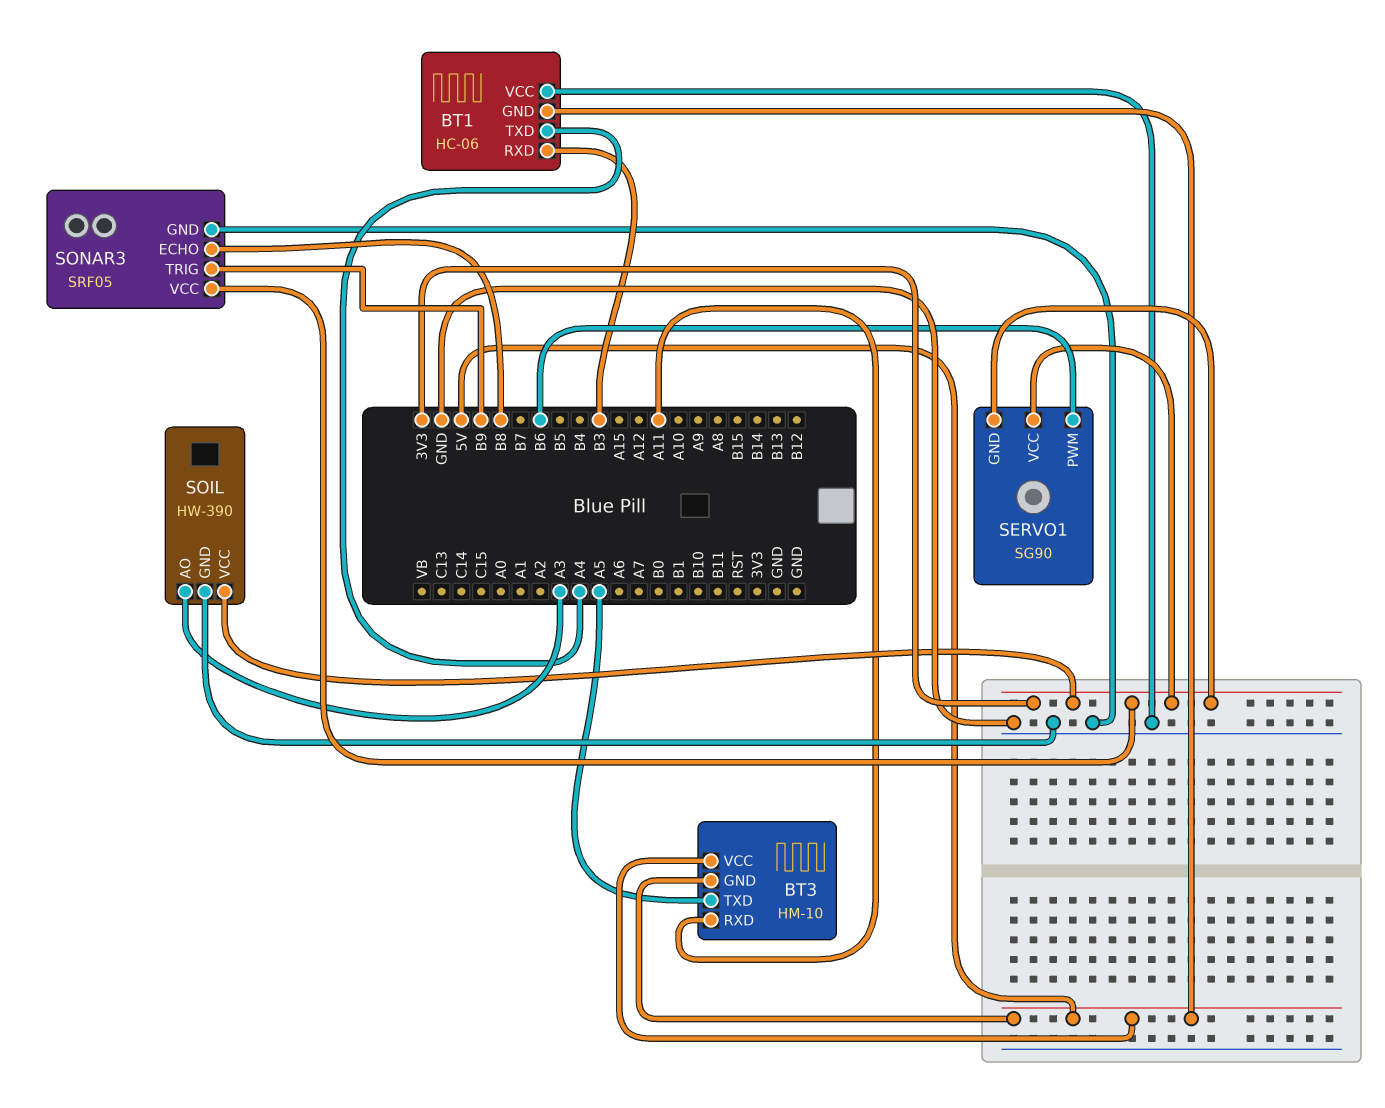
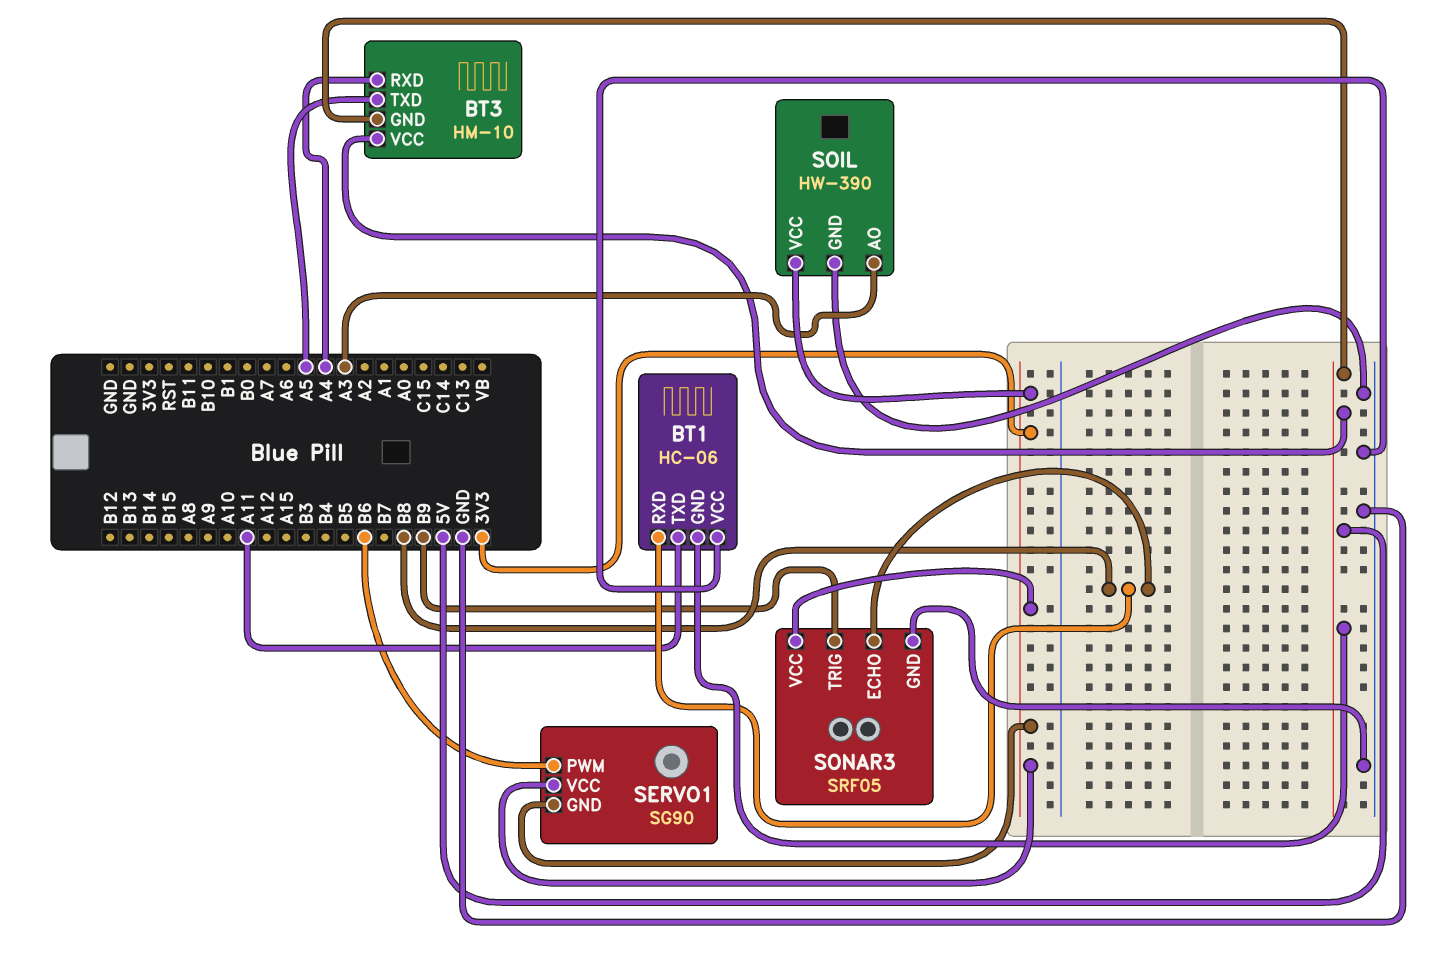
BT1 pin RXD: B3 -> B8
BT1 pin TXD: A4 -> A11
BT3 pin RXD: A11 -> A4

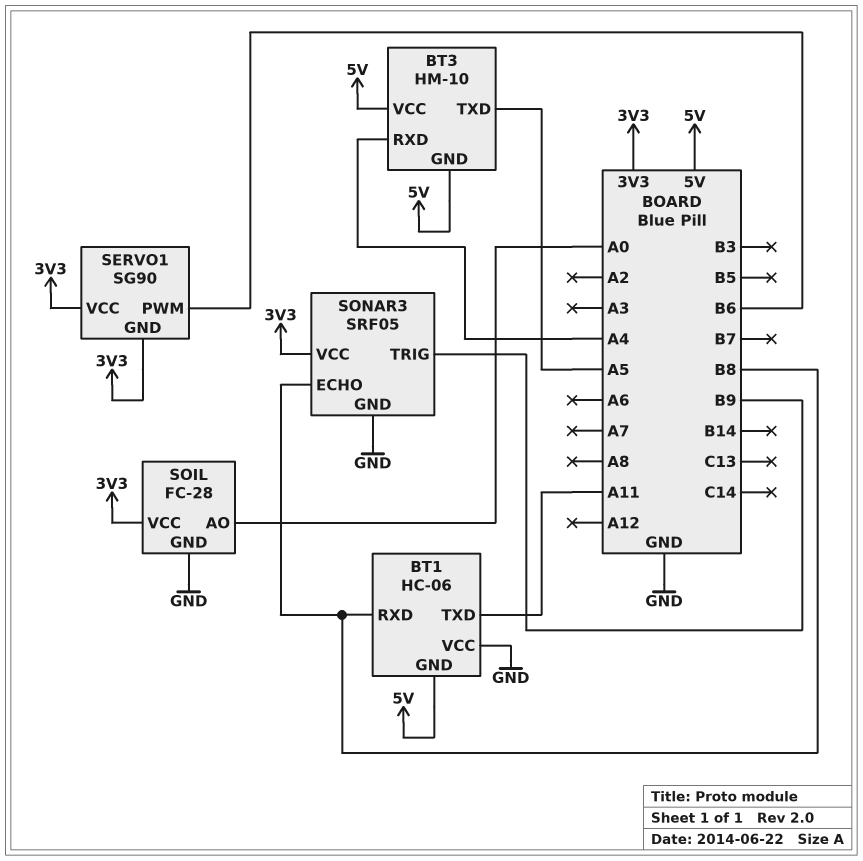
SOIL: HW-390 -> FC-28
SOIL pin AO: A3 -> A0

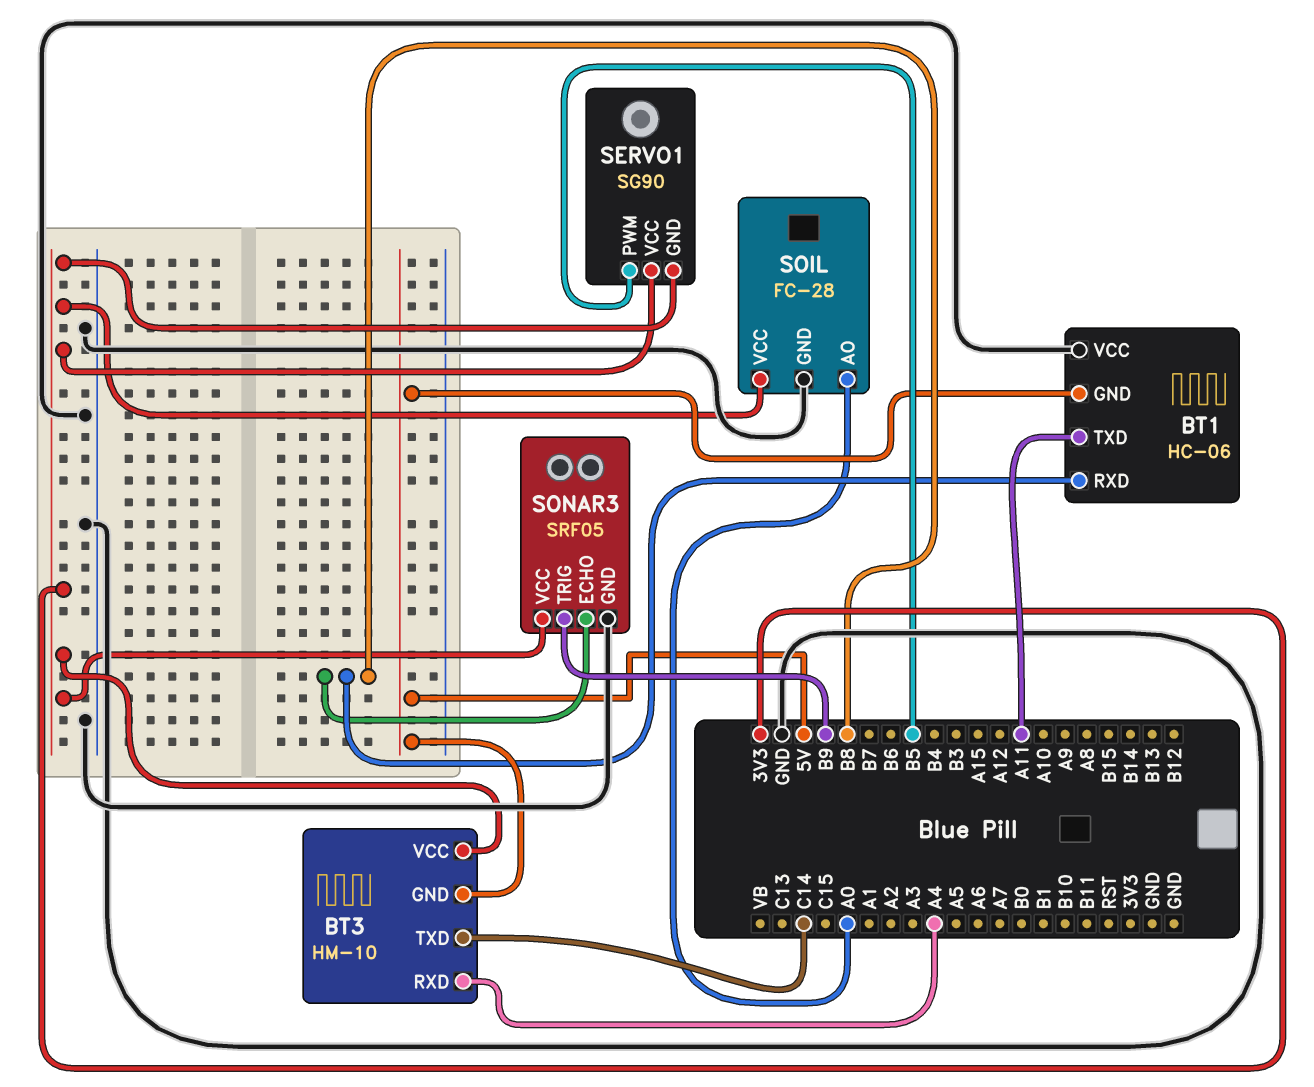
BT3 pin TXD: A5 -> C14
BT3 pin VCC: 5V -> 3V3
SERVO1 pin PWM: B6 -> B5

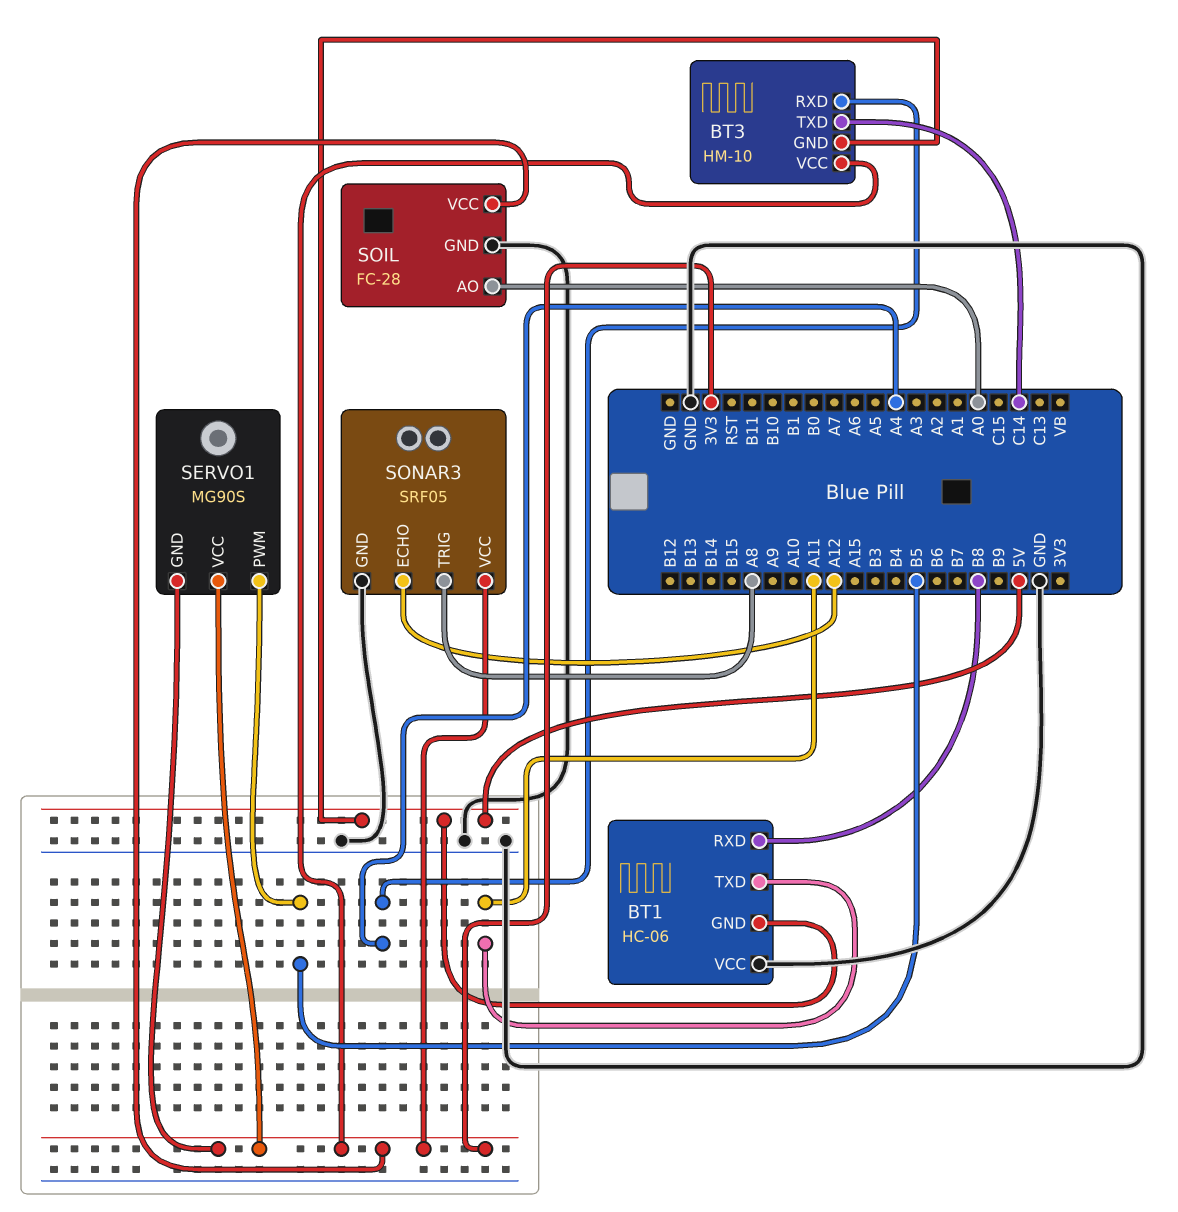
SERVO1: SG90 -> MG90S
SONAR3 pin ECHO: B8 -> A12
SONAR3 pin TRIG: B9 -> A8

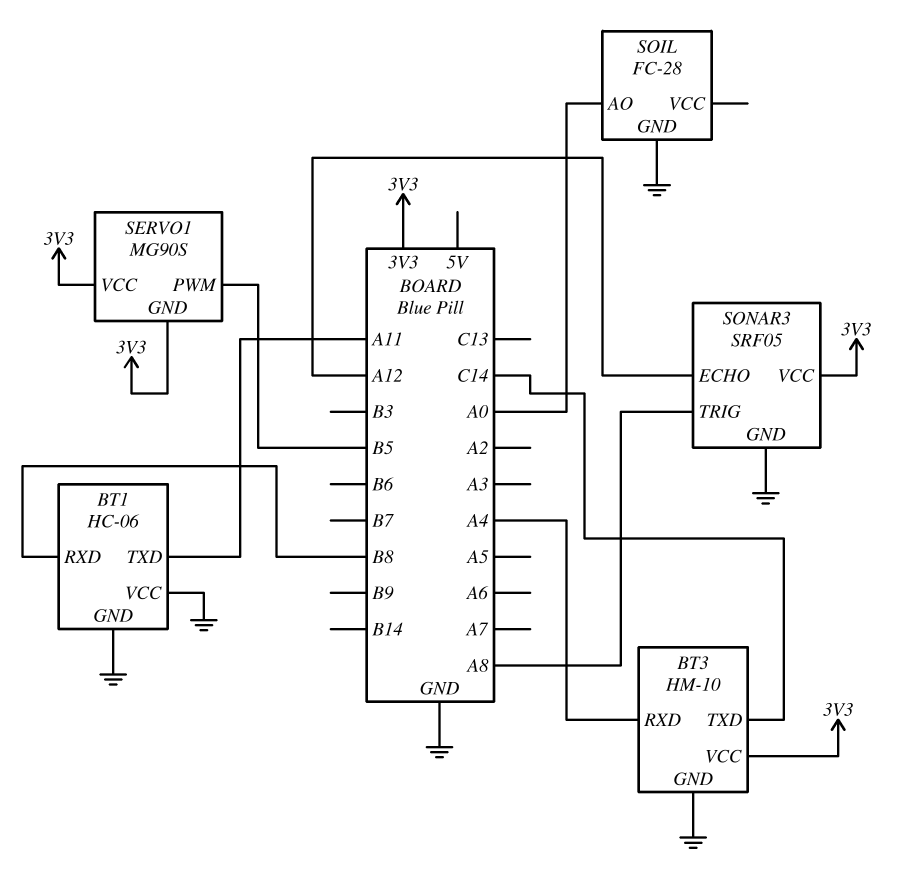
BT1 pin GND: 5V -> GND
BT3 pin GND: 5V -> GND
SOIL pin VCC: 3V3 -> none

